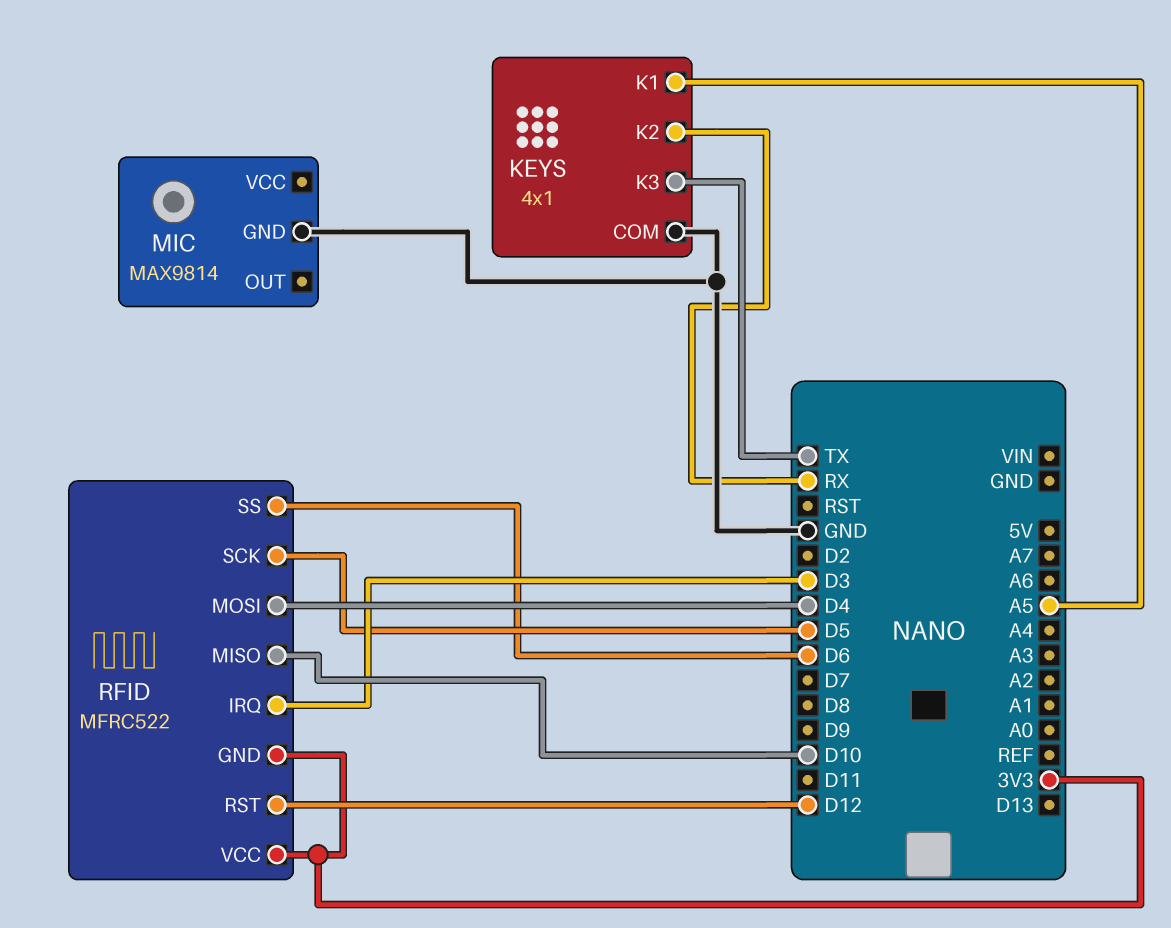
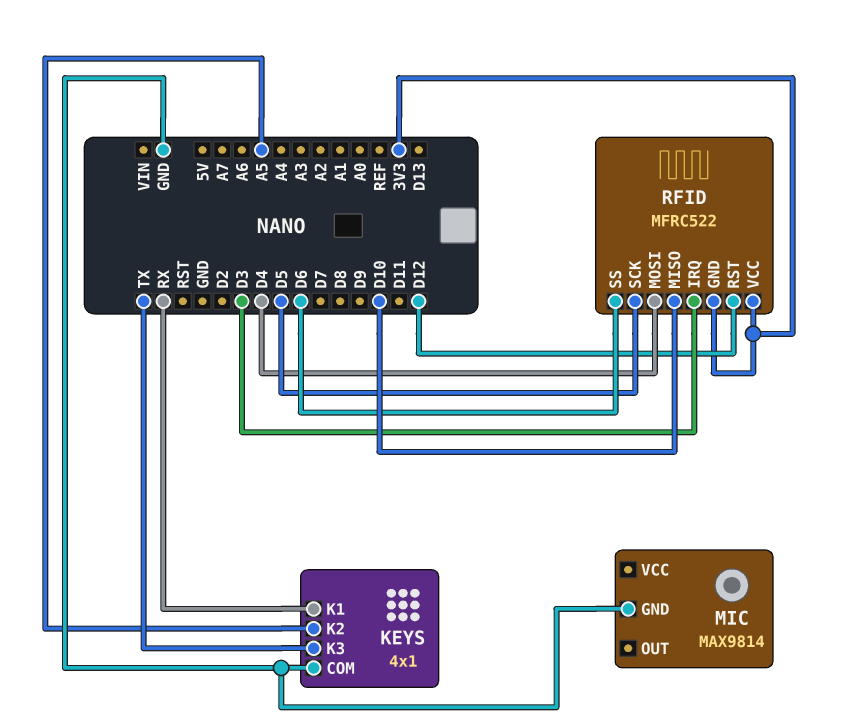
KEYS pin K1: A5 -> RX
KEYS pin K2: RX -> A5

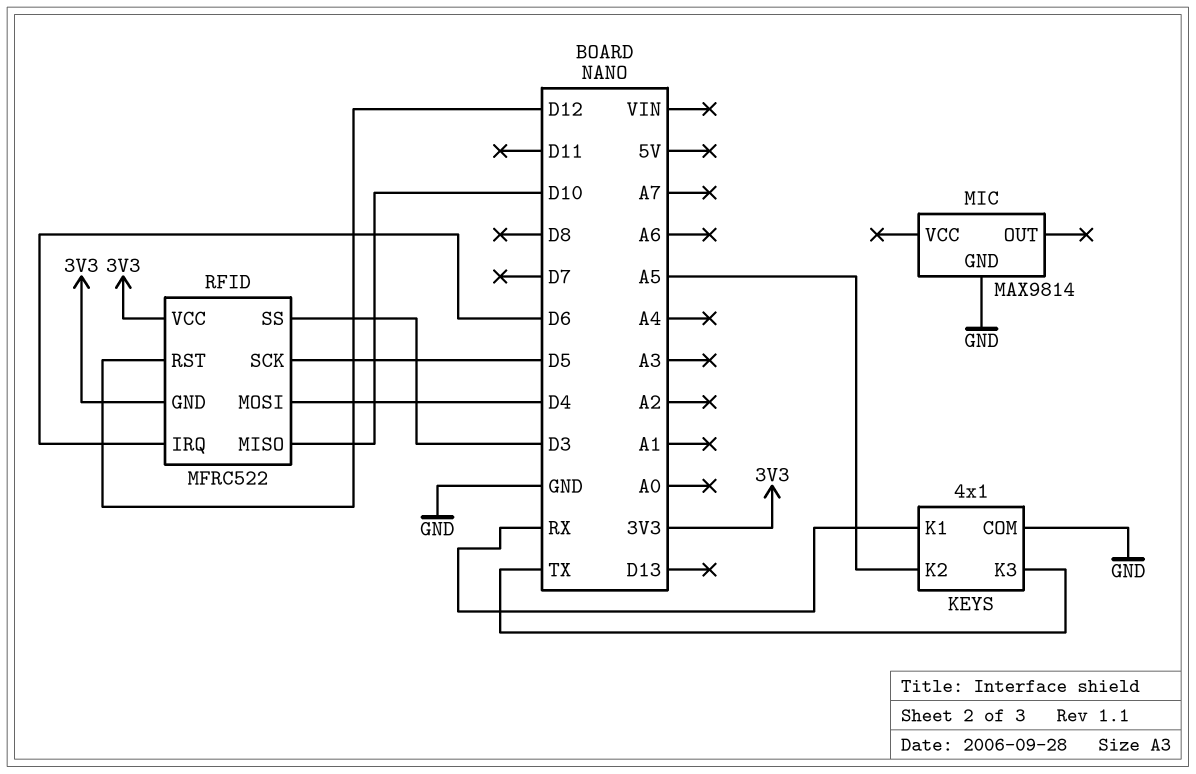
RFID pin IRQ: D3 -> D6
RFID pin SS: D6 -> D3

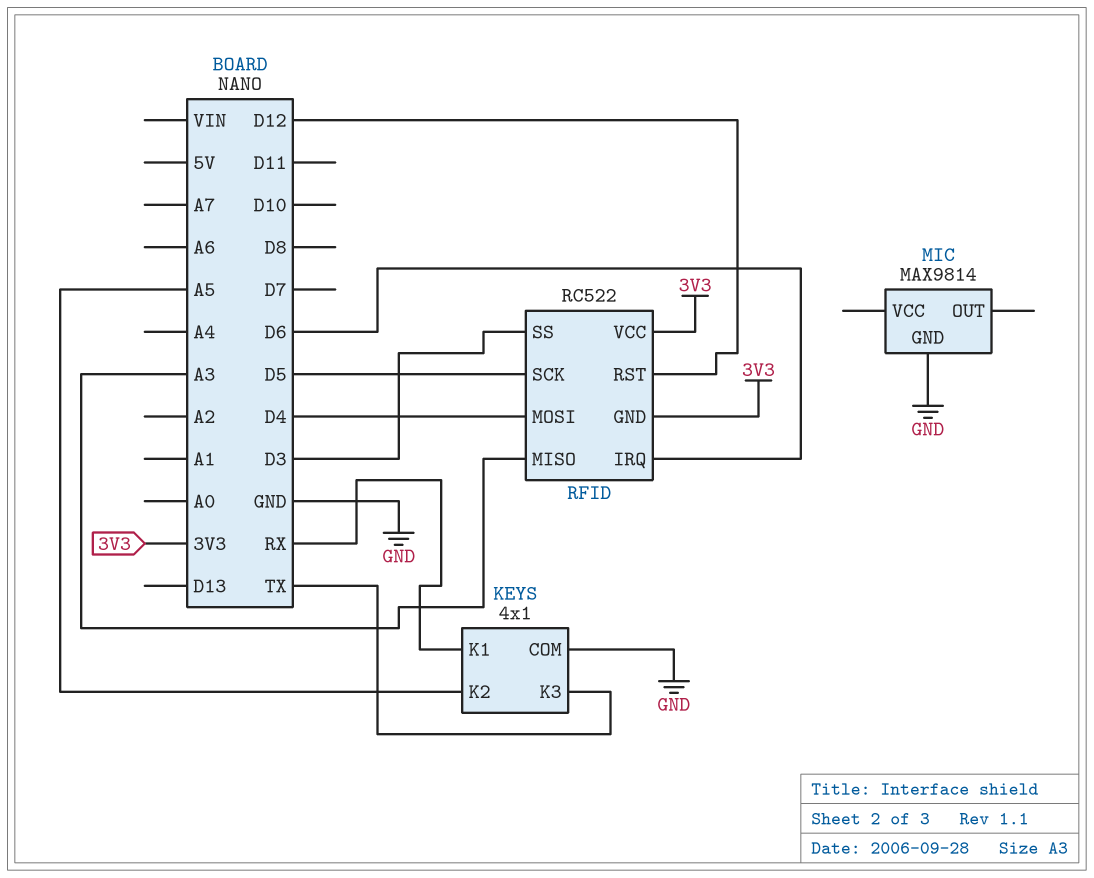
RFID: MFRC522 -> RC522
RFID pin MISO: D10 -> A3

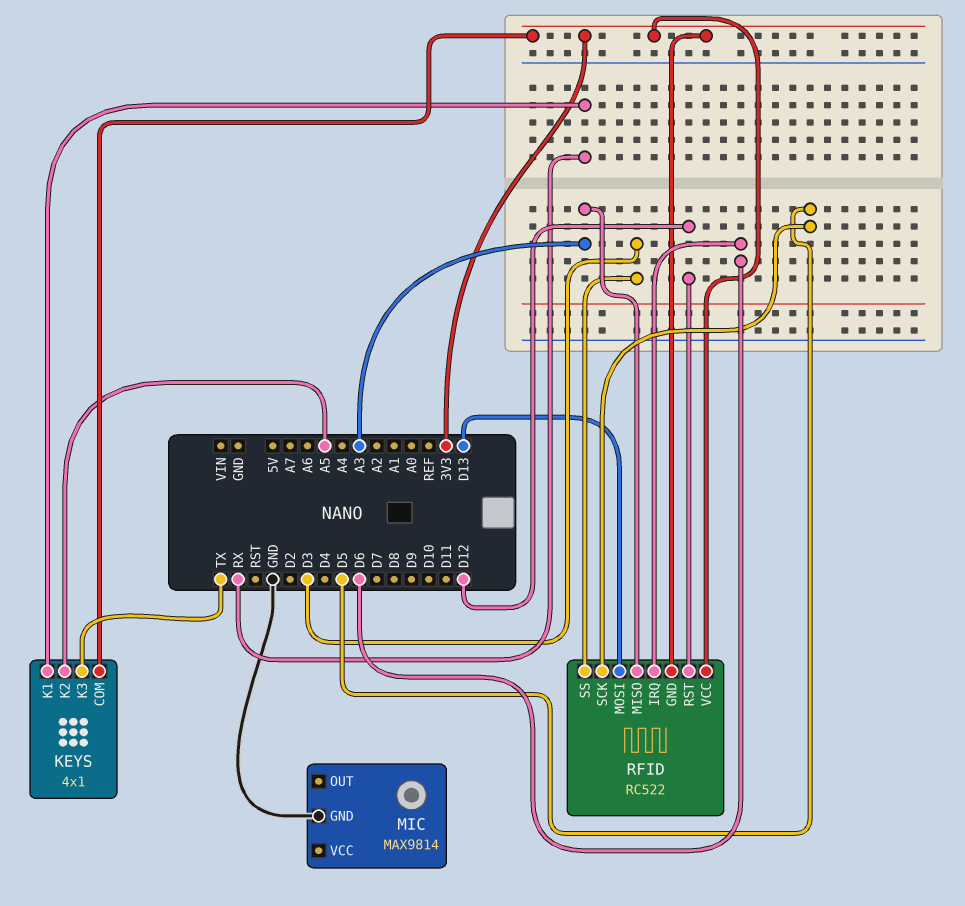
KEYS pin COM: GND -> 3V3
RFID pin MOSI: D4 -> D13

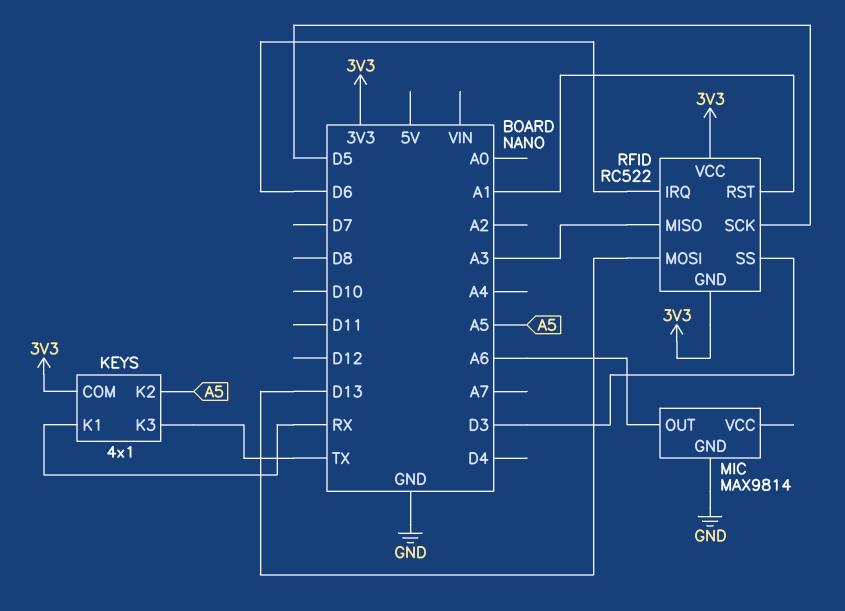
MIC pin OUT: none -> A6
RFID pin RST: D12 -> A1

